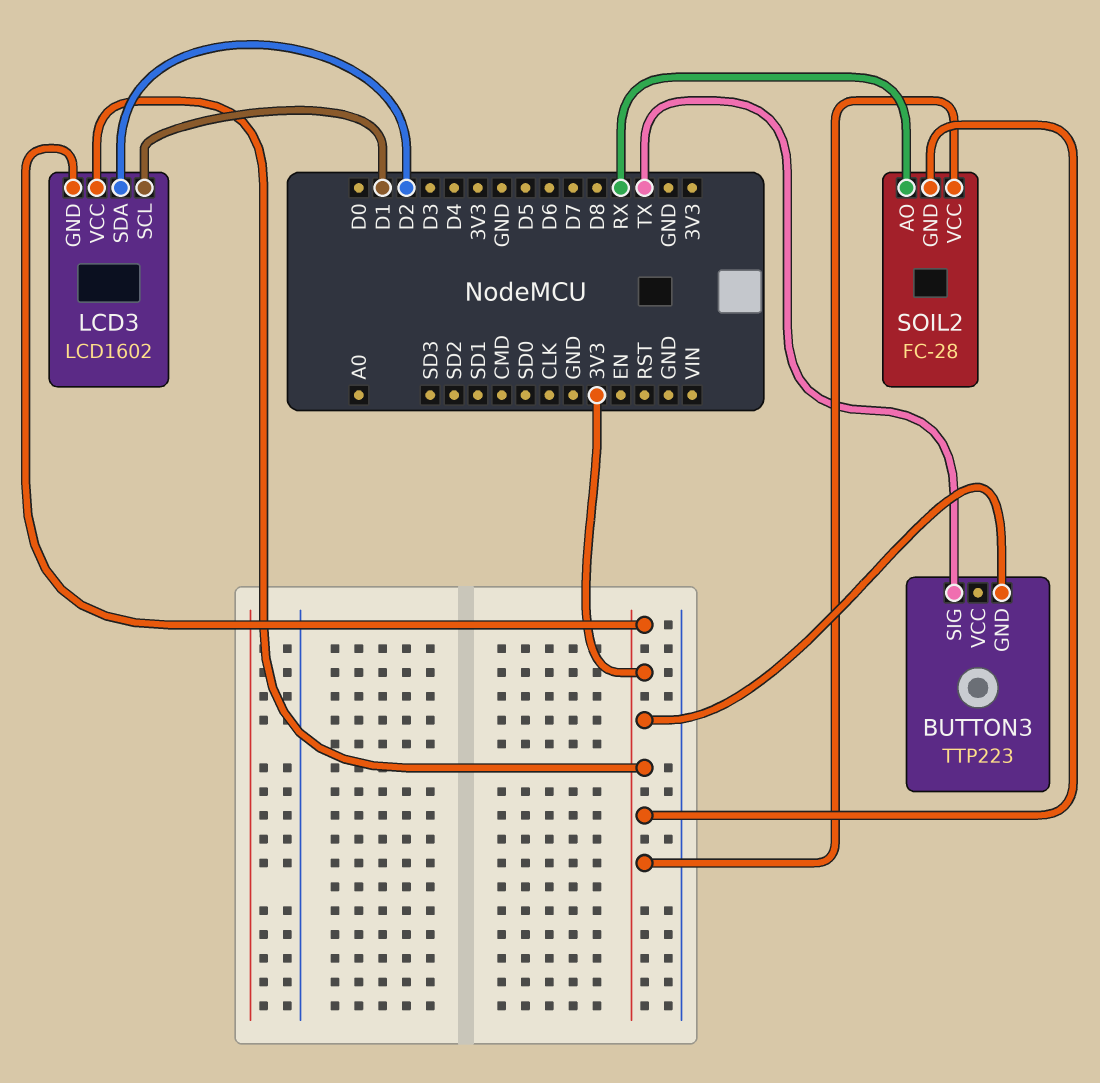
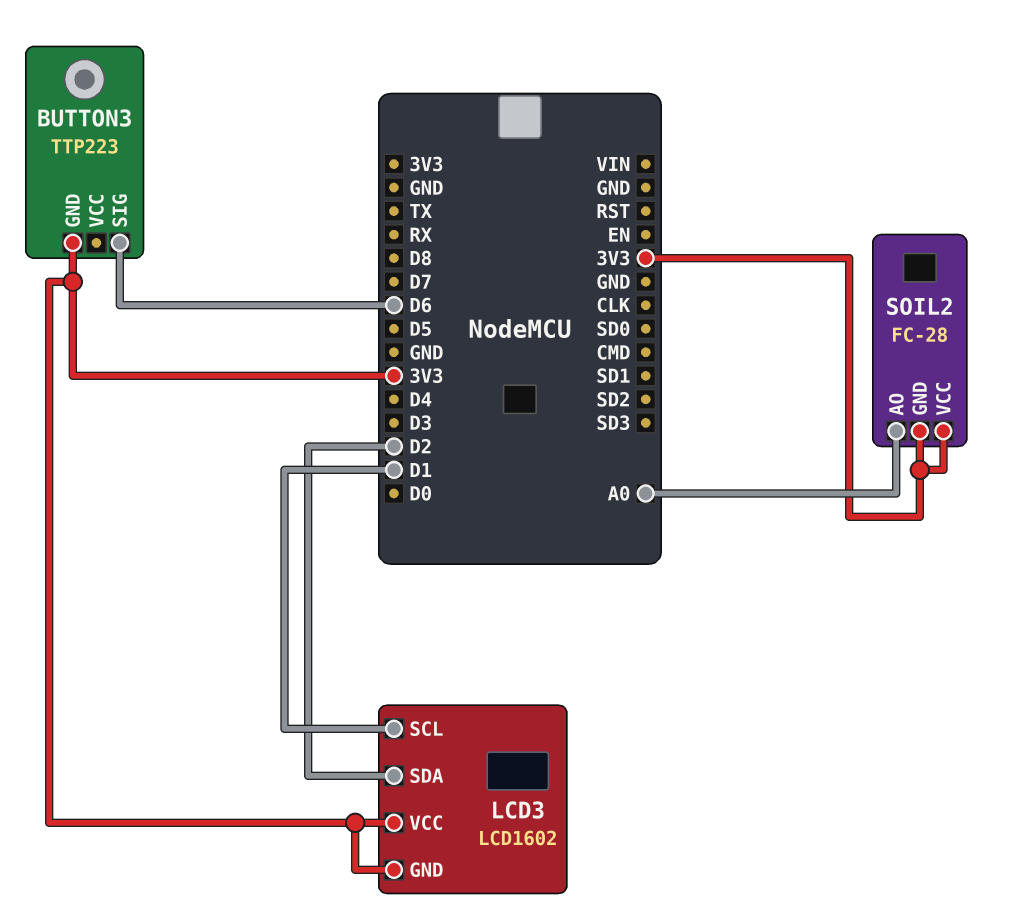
BUTTON3 pin SIG: TX -> D6
SOIL2 pin AO: RX -> A0

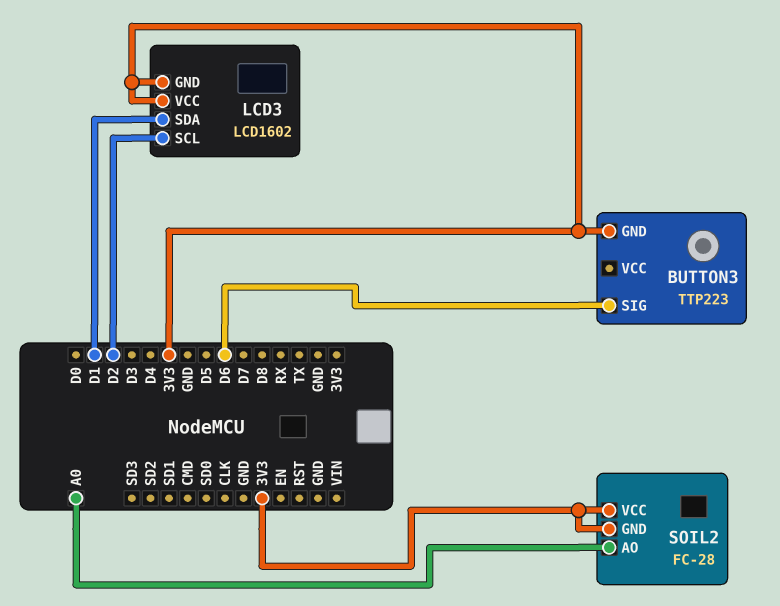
LCD3 pin SCL: D1 -> D2
LCD3 pin SDA: D2 -> D1

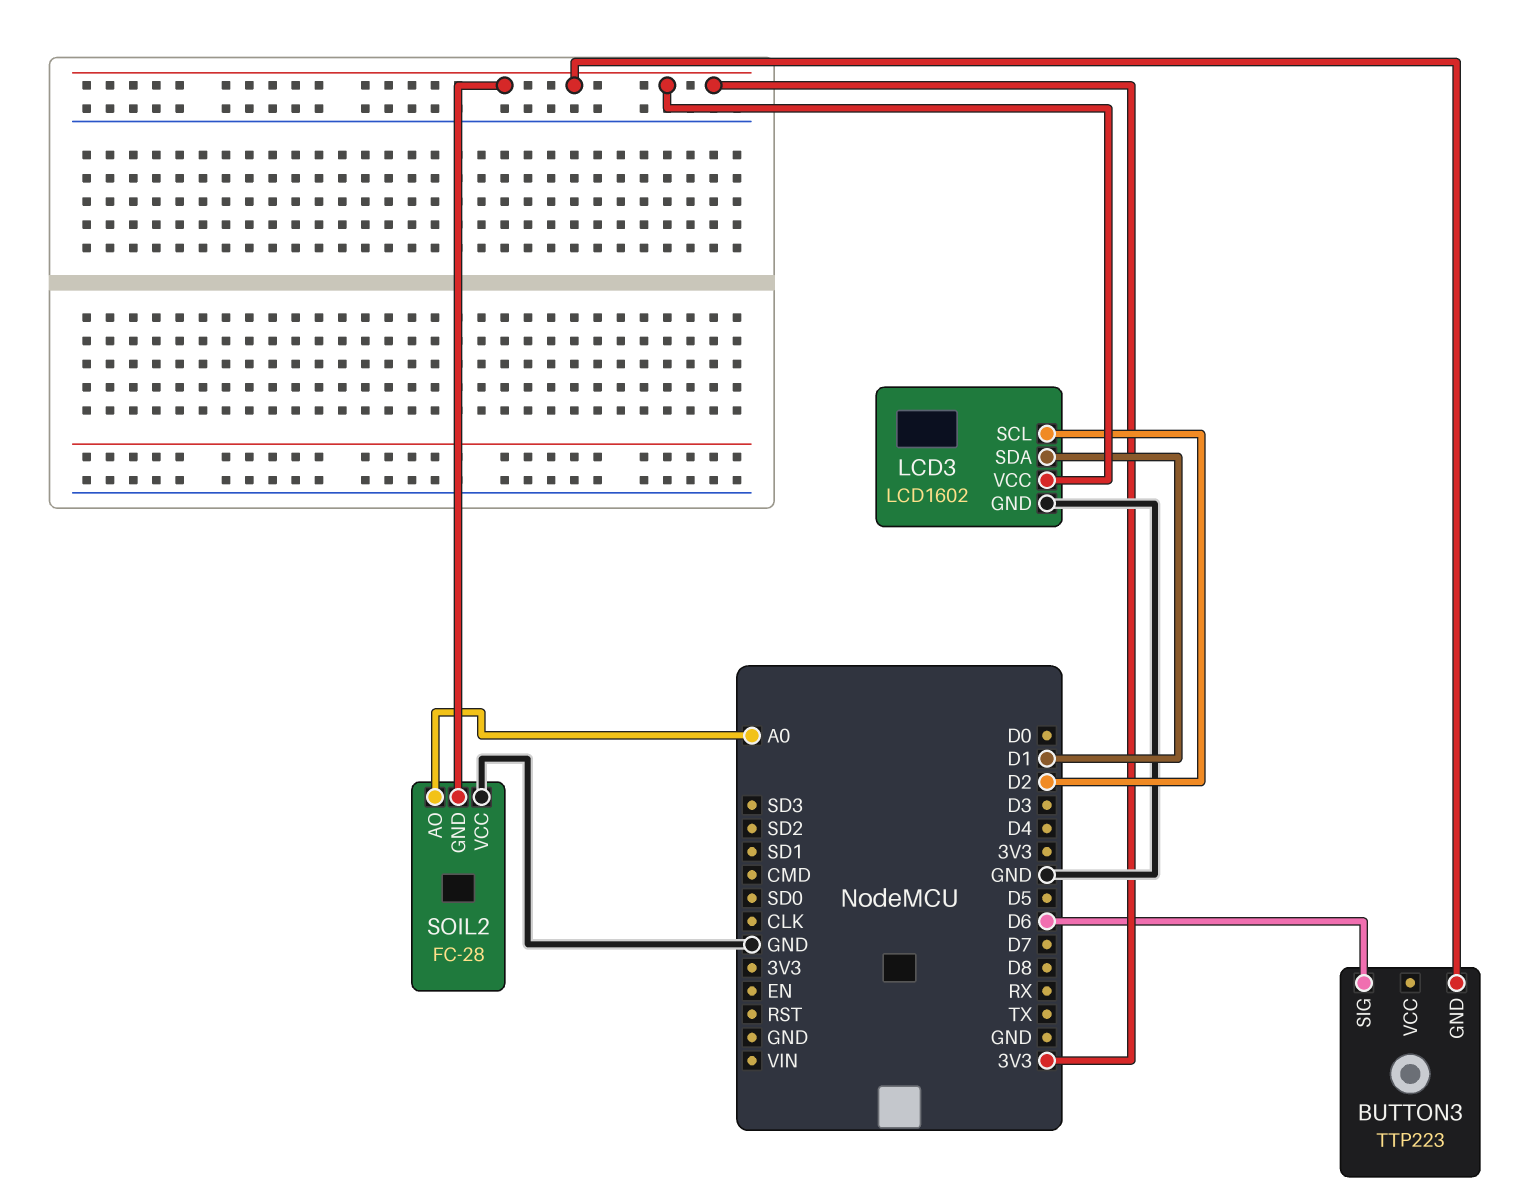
LCD3 pin GND: 3V3 -> GND
SOIL2 pin VCC: 3V3 -> GND

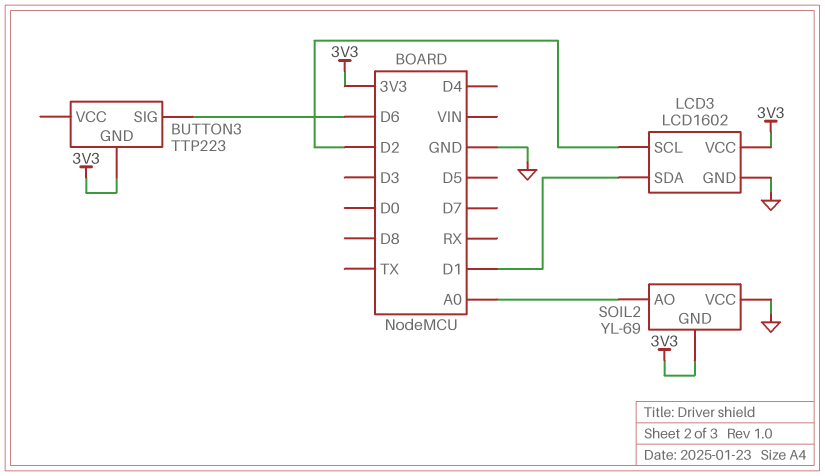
SOIL2: FC-28 -> YL-69

